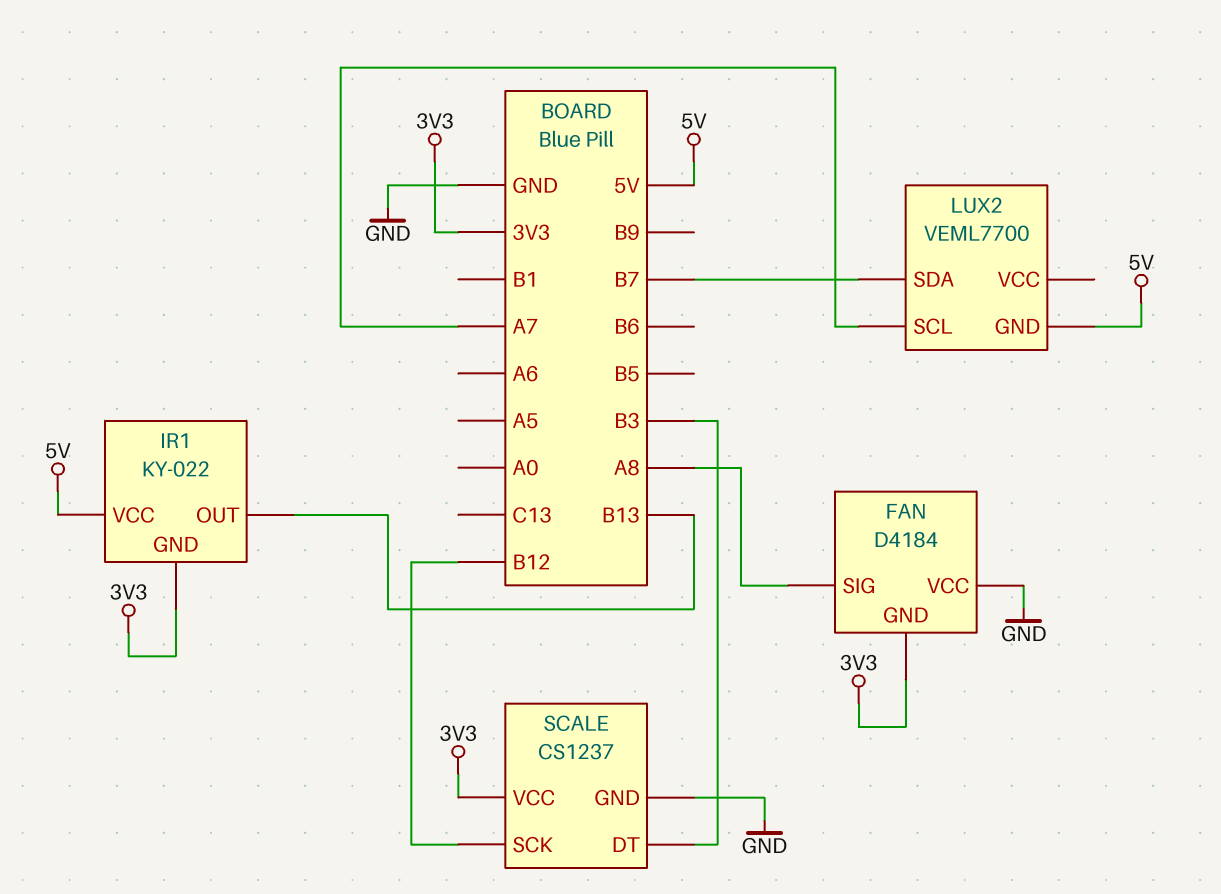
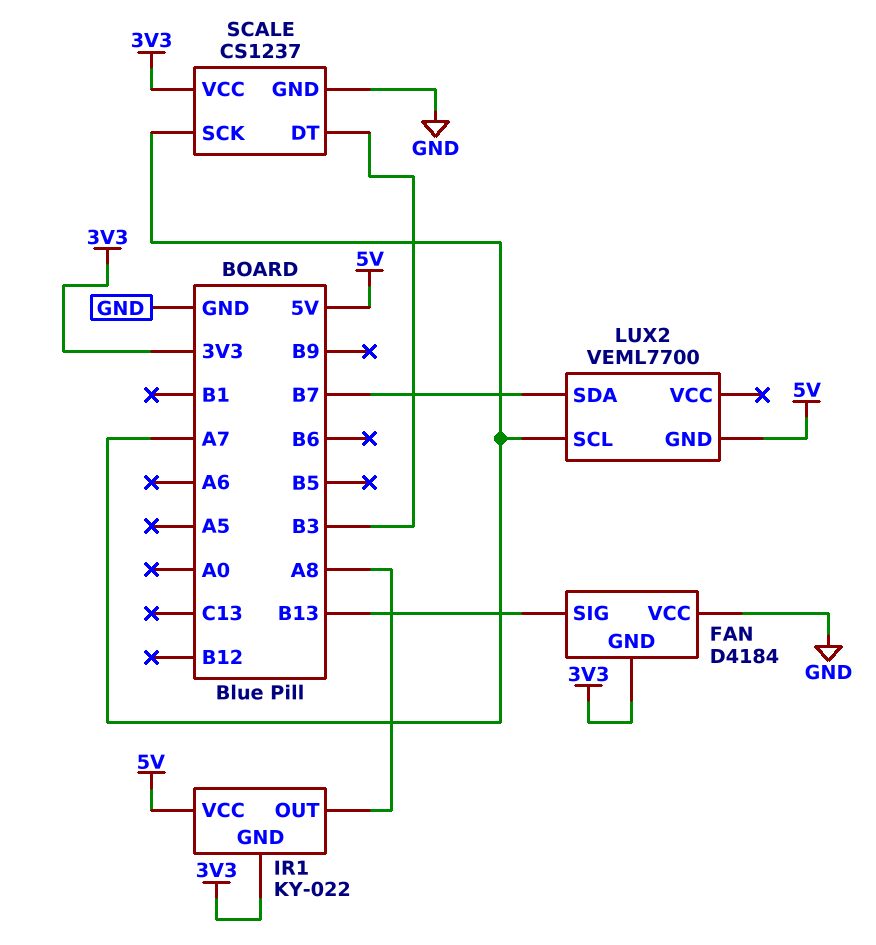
FAN pin SIG: A8 -> B13
IR1 pin OUT: B13 -> A8
SCALE pin SCK: B12 -> A7

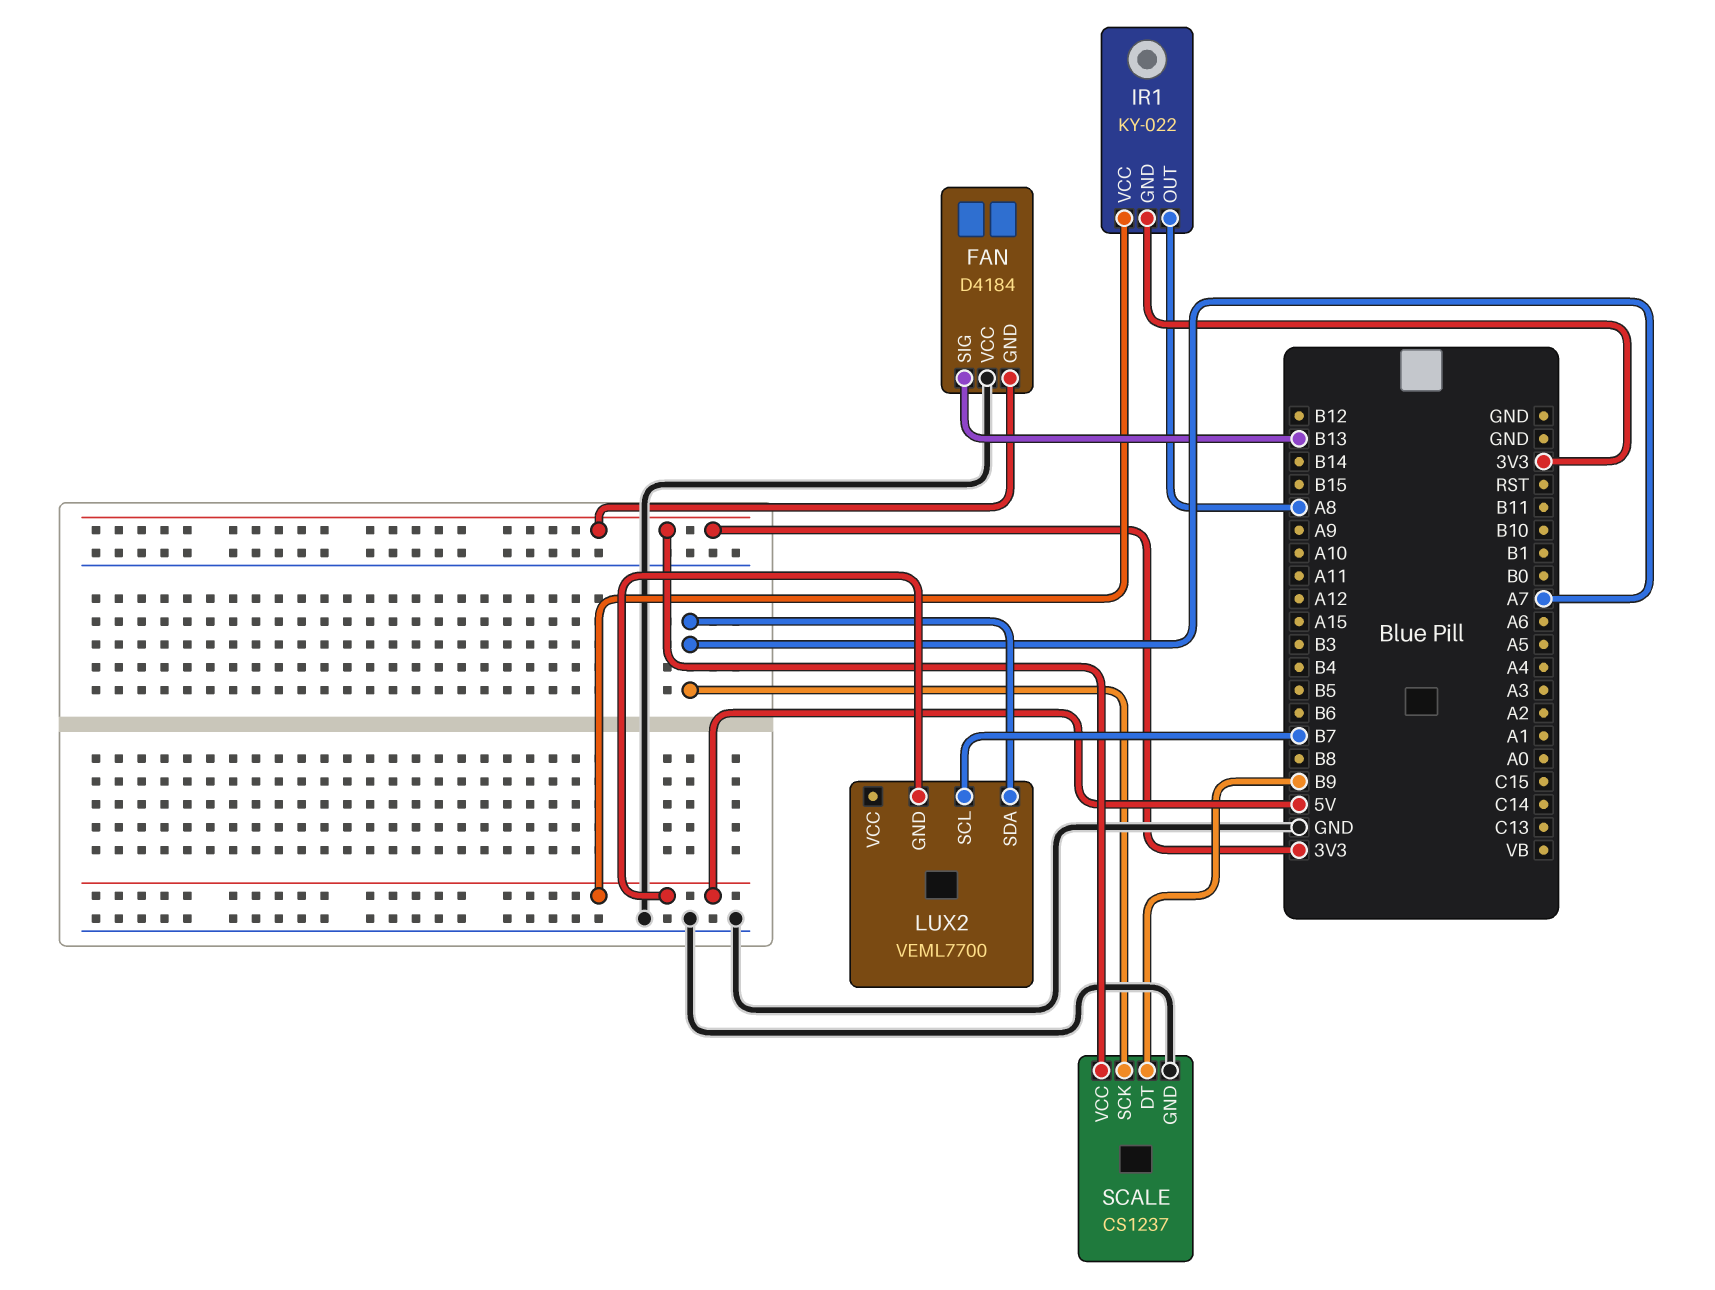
LUX2 pin SCL: A7 -> B7
LUX2 pin SDA: B7 -> A7
SCALE pin DT: B3 -> B9

